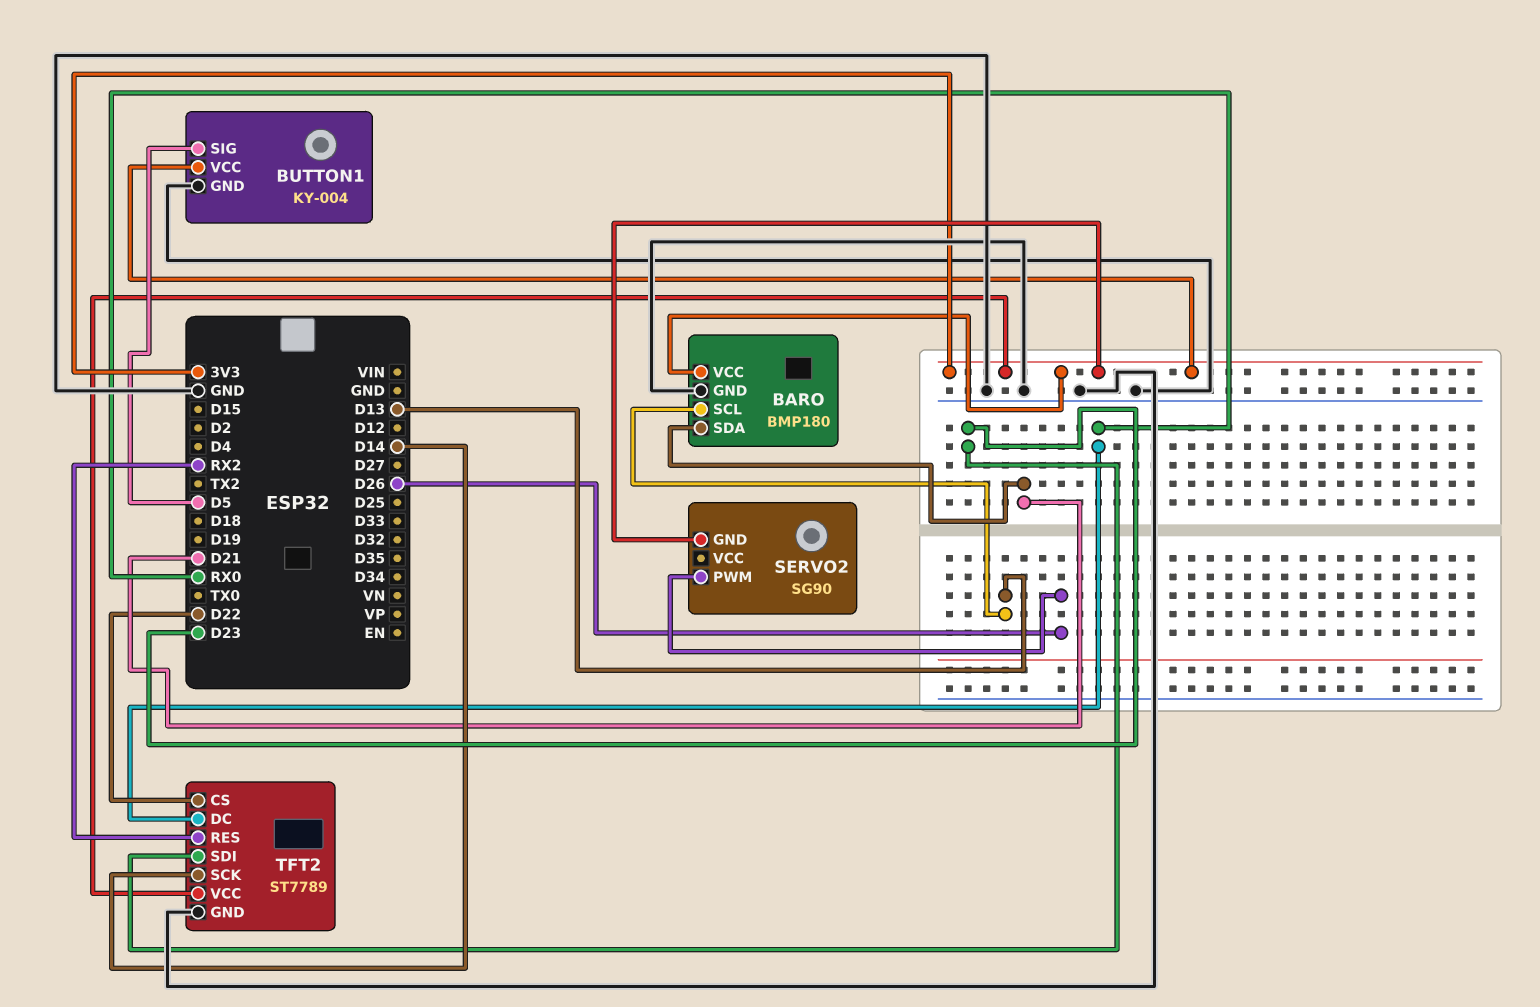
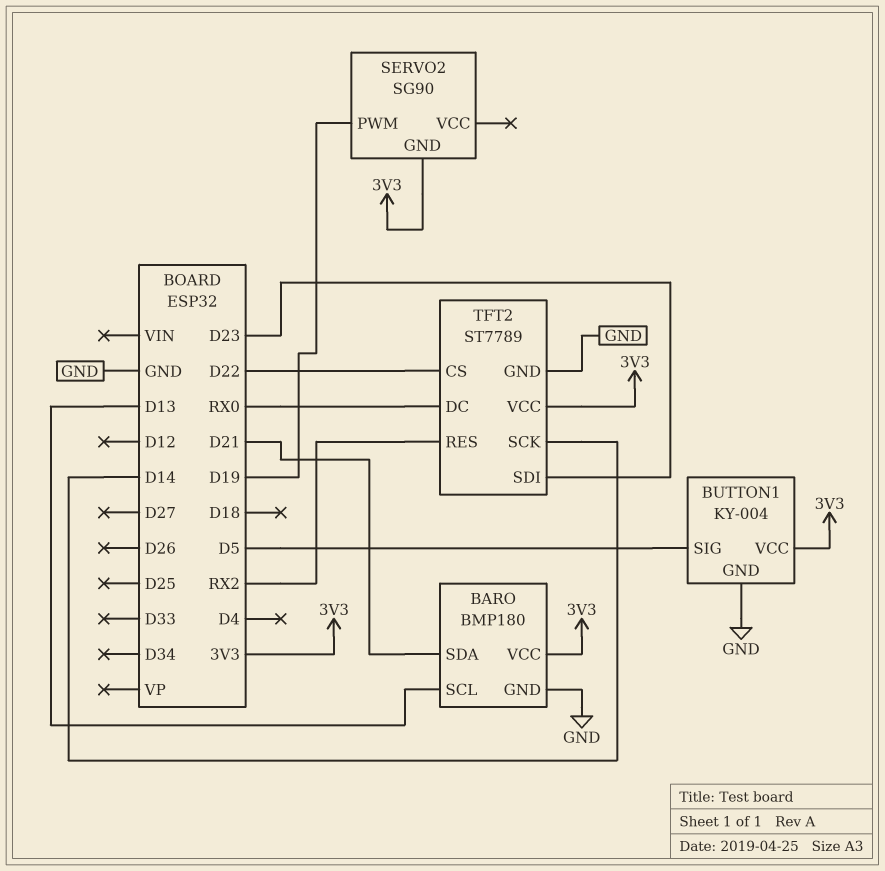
SERVO2 pin PWM: D26 -> D19

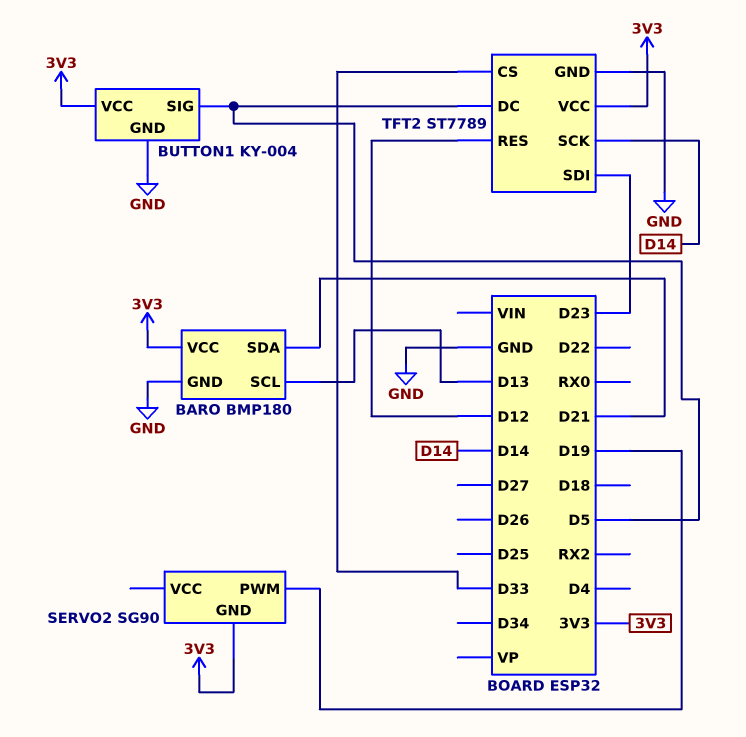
TFT2 pin CS: D22 -> D33
TFT2 pin DC: RX0 -> D5
TFT2 pin RES: RX2 -> D12

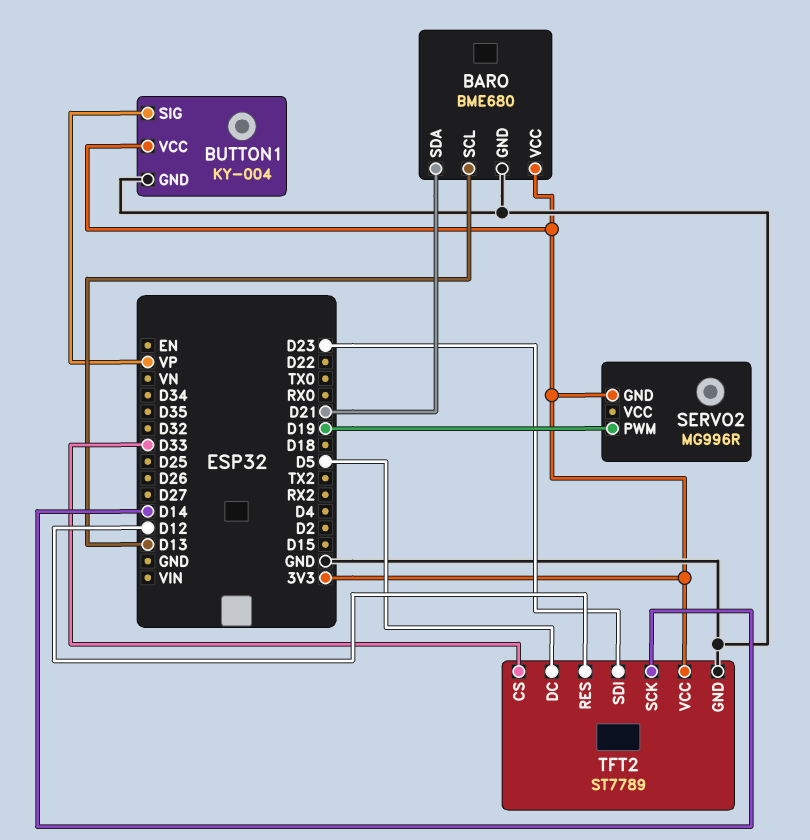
BARO: BMP180 -> BME680
BUTTON1 pin SIG: D5 -> VP
SERVO2: SG90 -> MG996R

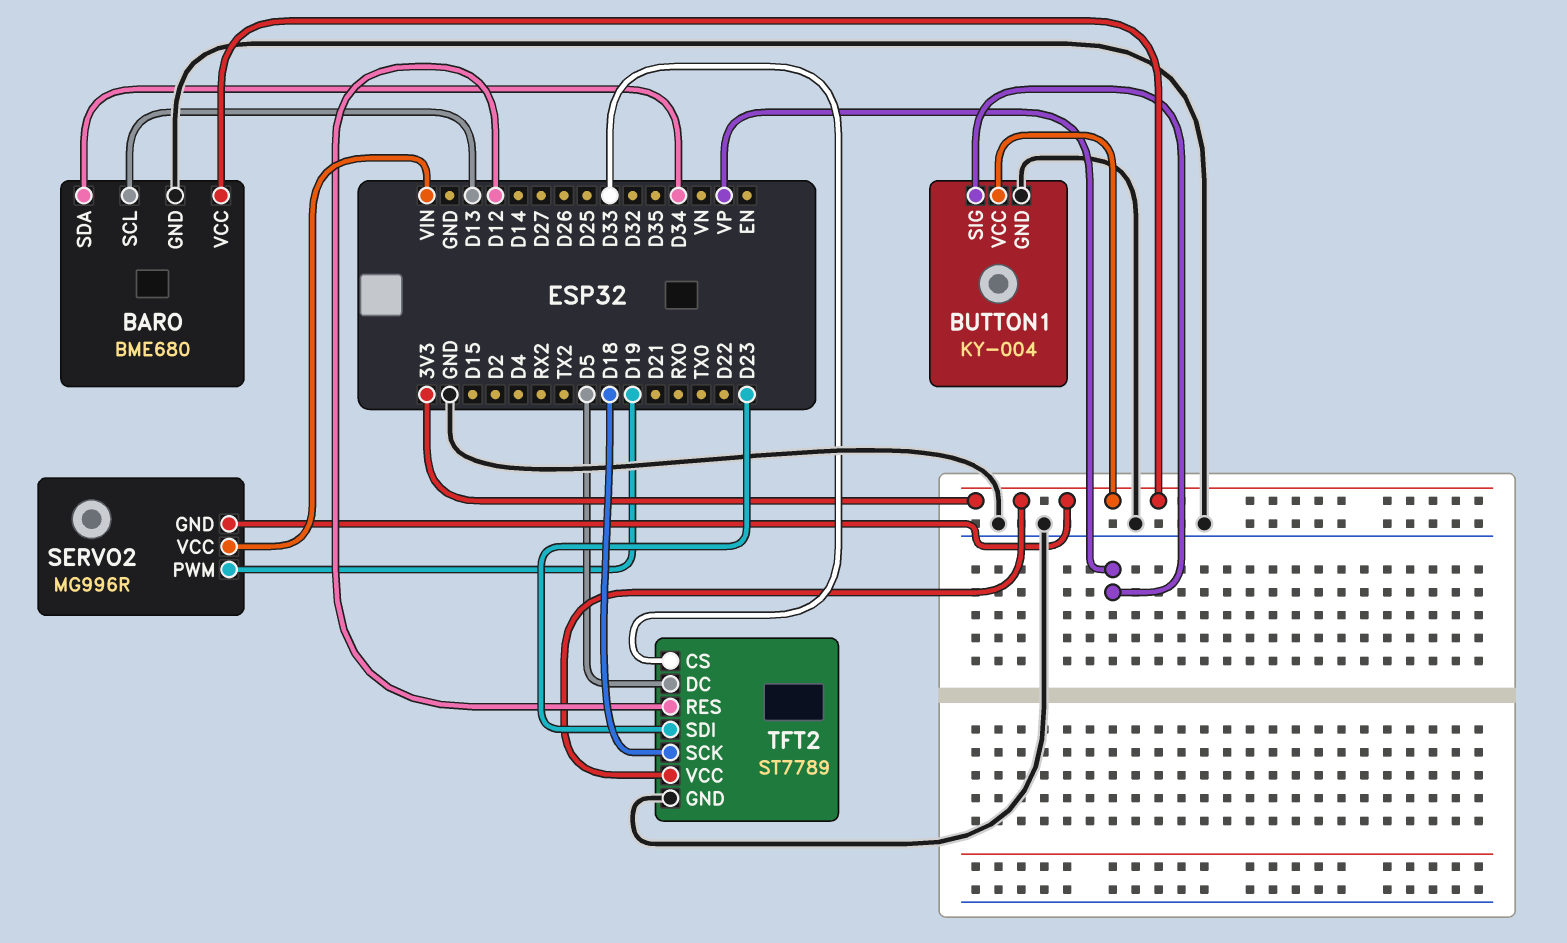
BARO pin SDA: D21 -> D34
SERVO2 pin VCC: none -> VIN
TFT2 pin SCK: D14 -> D18

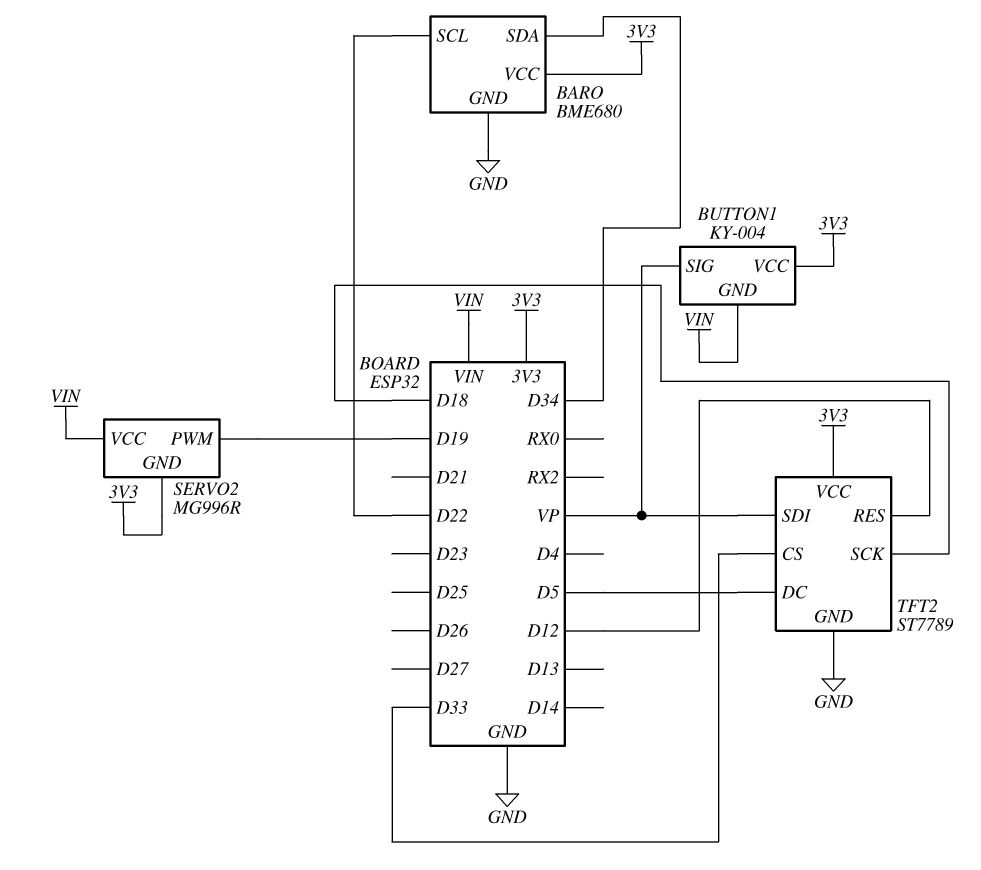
BARO pin SCL: D13 -> D22
BUTTON1 pin GND: GND -> VIN
TFT2 pin SDI: D23 -> VP

